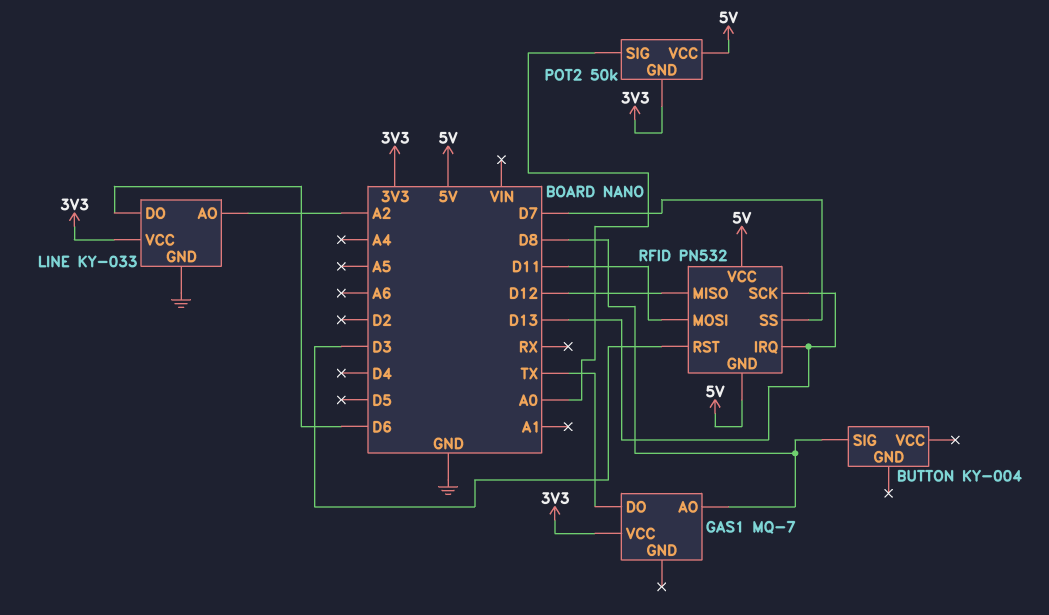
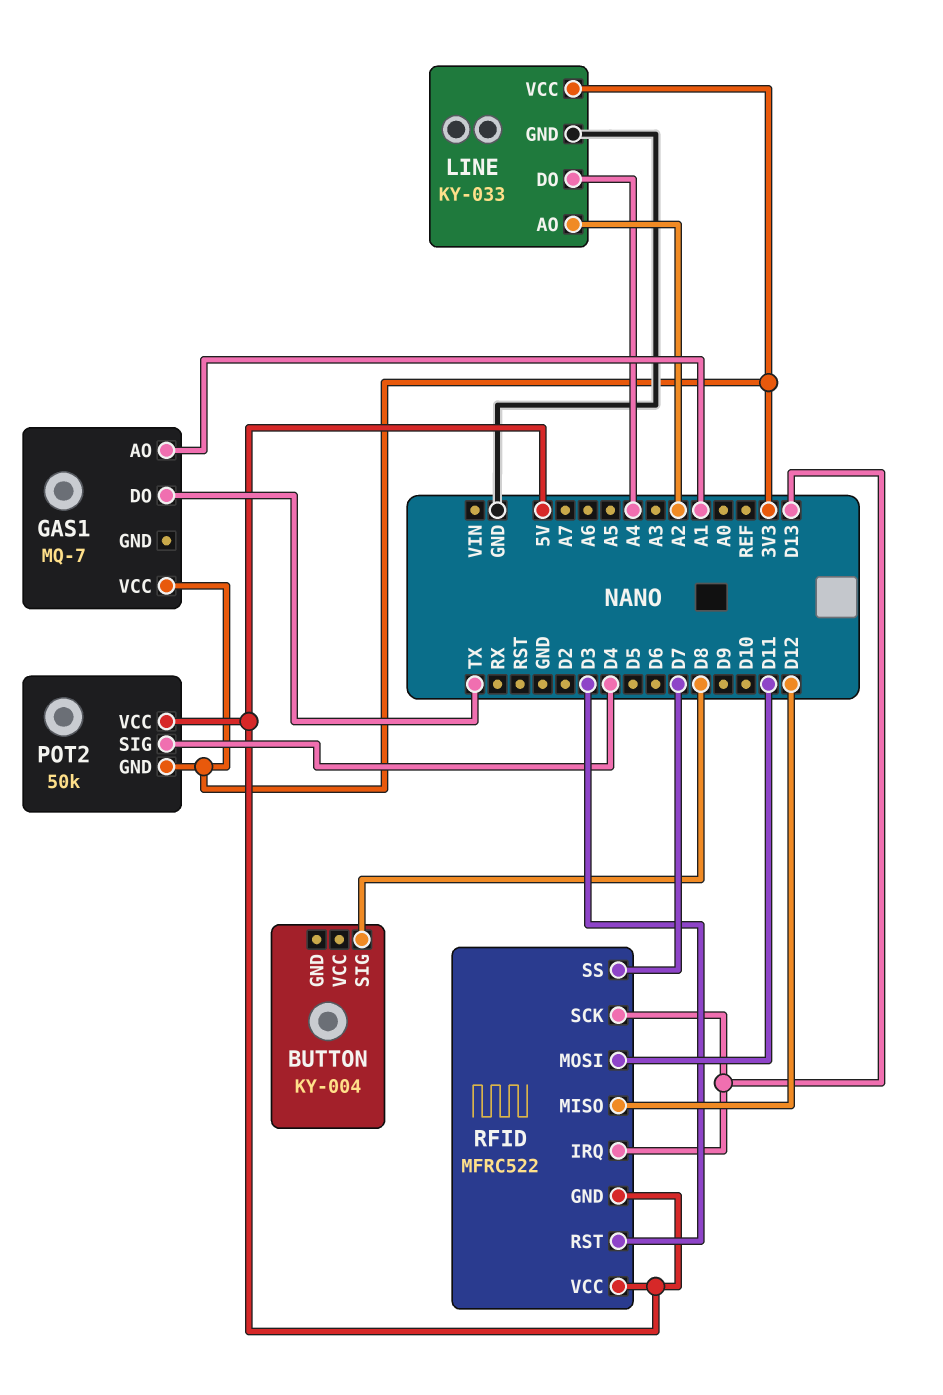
GAS1 pin AO: D8 -> A1
LINE pin DO: D6 -> A4
POT2 pin SIG: A0 -> D4
RFID: PN532 -> MFRC522

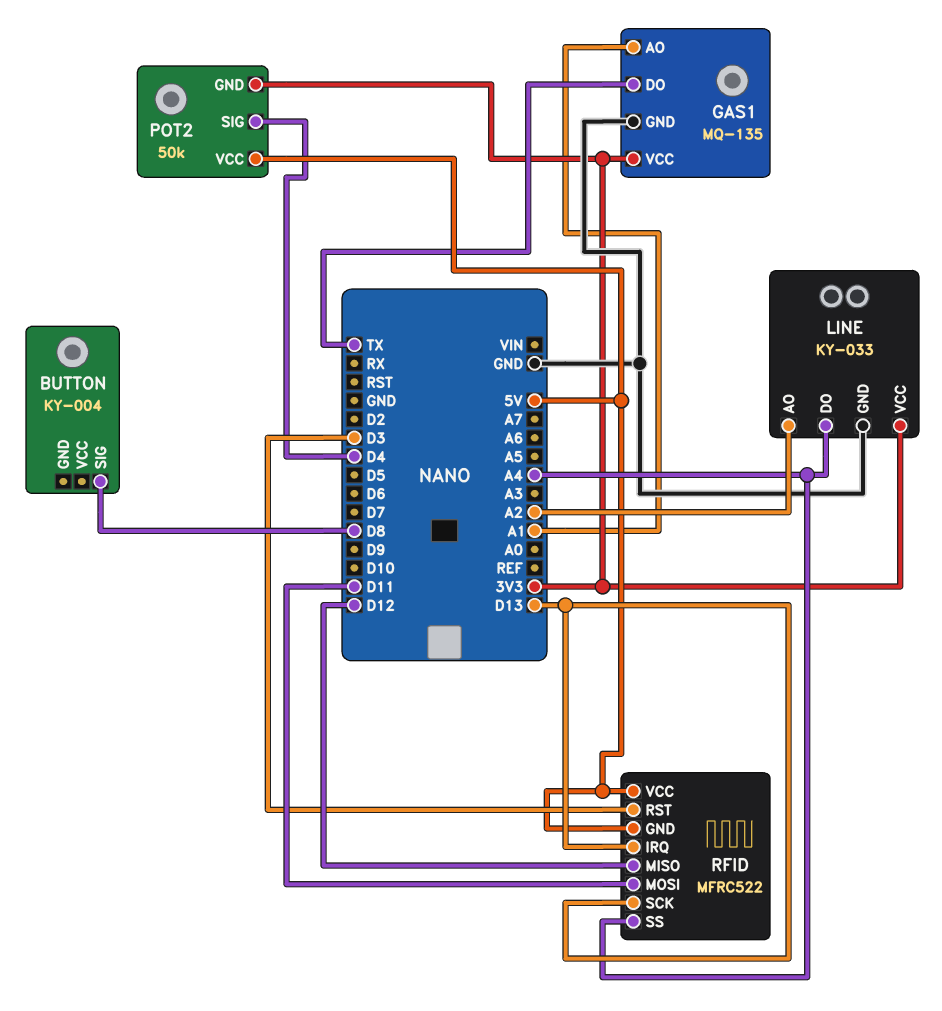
GAS1: MQ-7 -> MQ-135
GAS1 pin GND: none -> GND
RFID pin SS: D7 -> A4

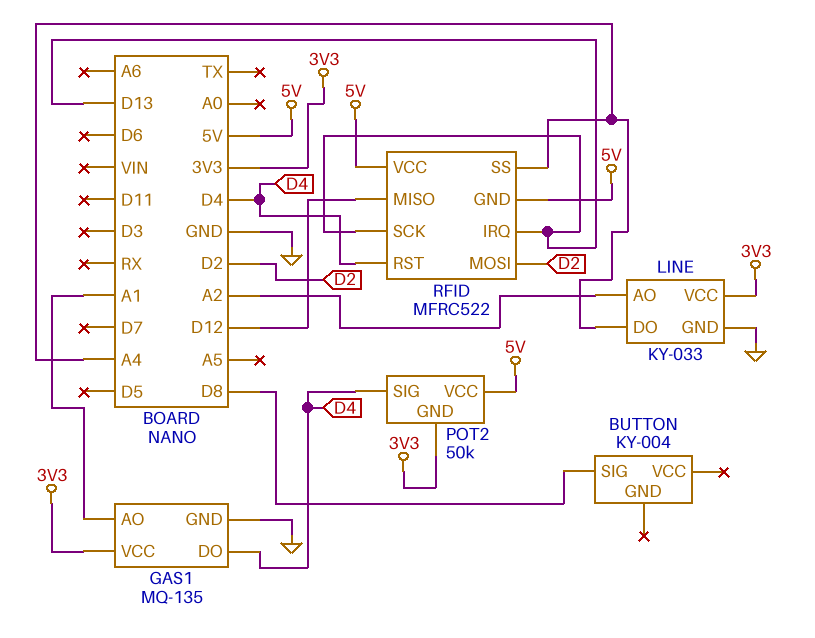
GAS1 pin DO: TX -> D4
RFID pin MOSI: D11 -> D2
RFID pin RST: D3 -> D4

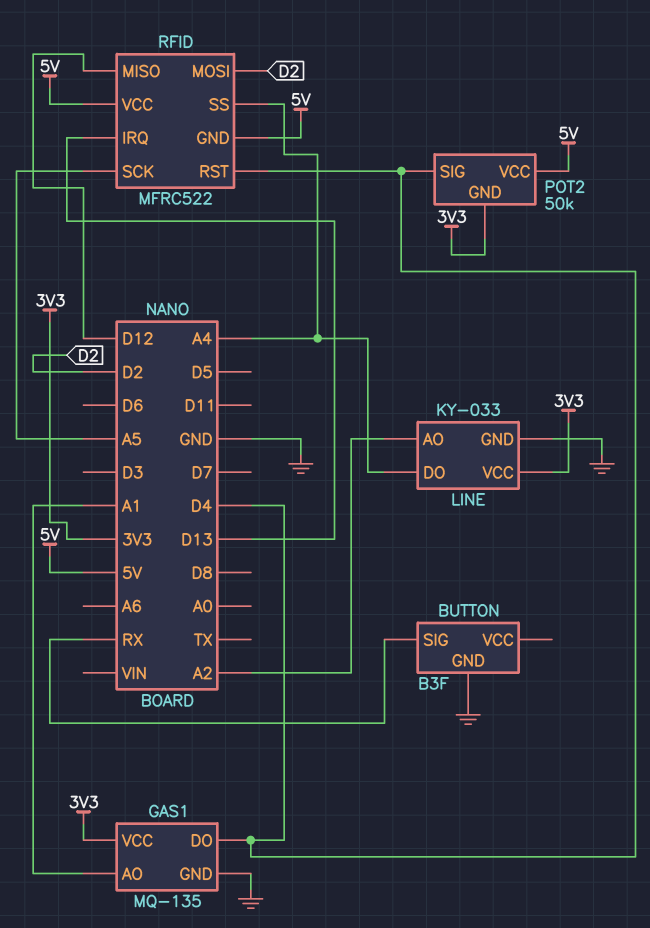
BUTTON: KY-004 -> B3F
BUTTON pin GND: none -> GND
BUTTON pin SIG: D8 -> RX
RFID pin SCK: D13 -> A5

